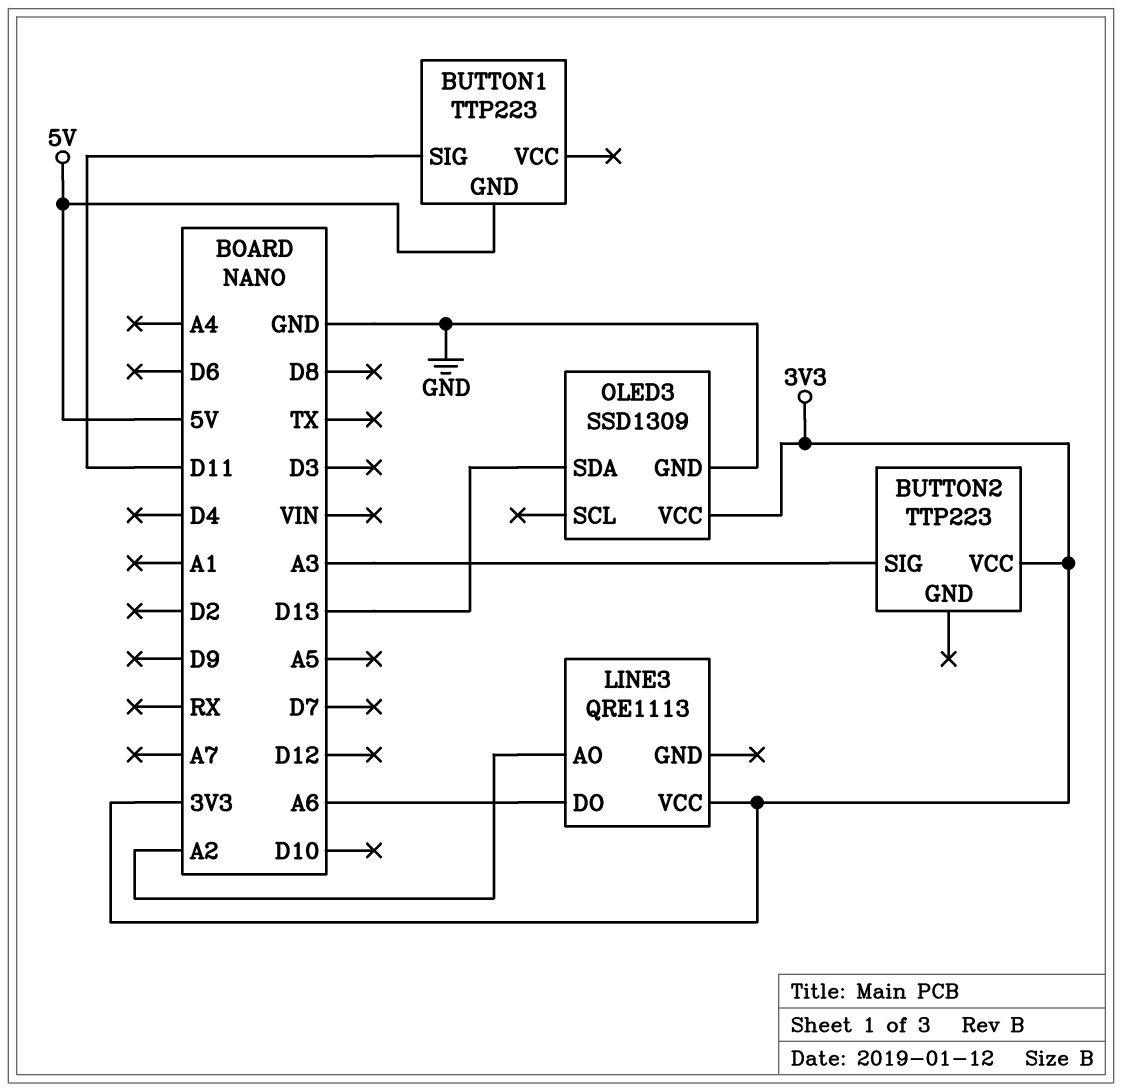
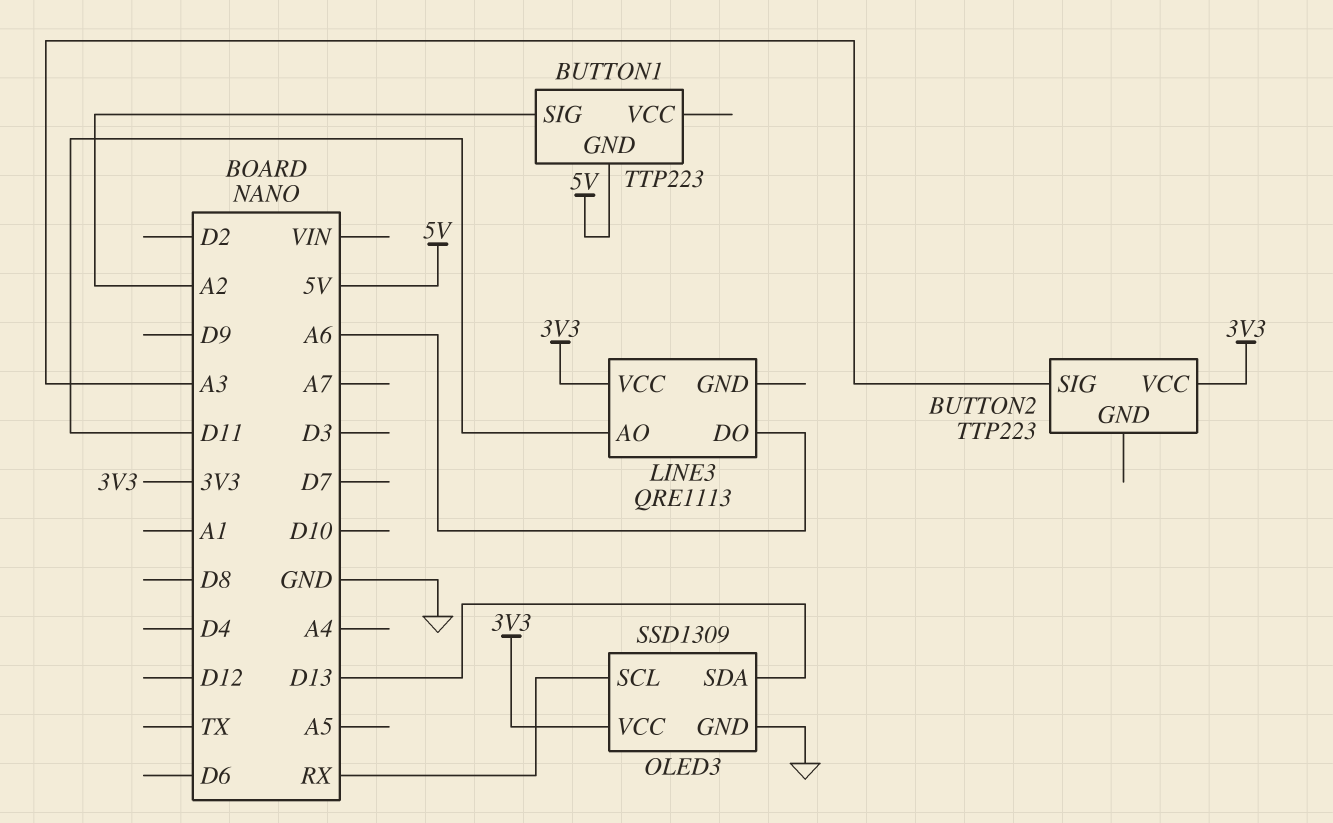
BUTTON1 pin SIG: D11 -> A2
LINE3 pin AO: A2 -> D11
OLED3 pin SCL: none -> RX

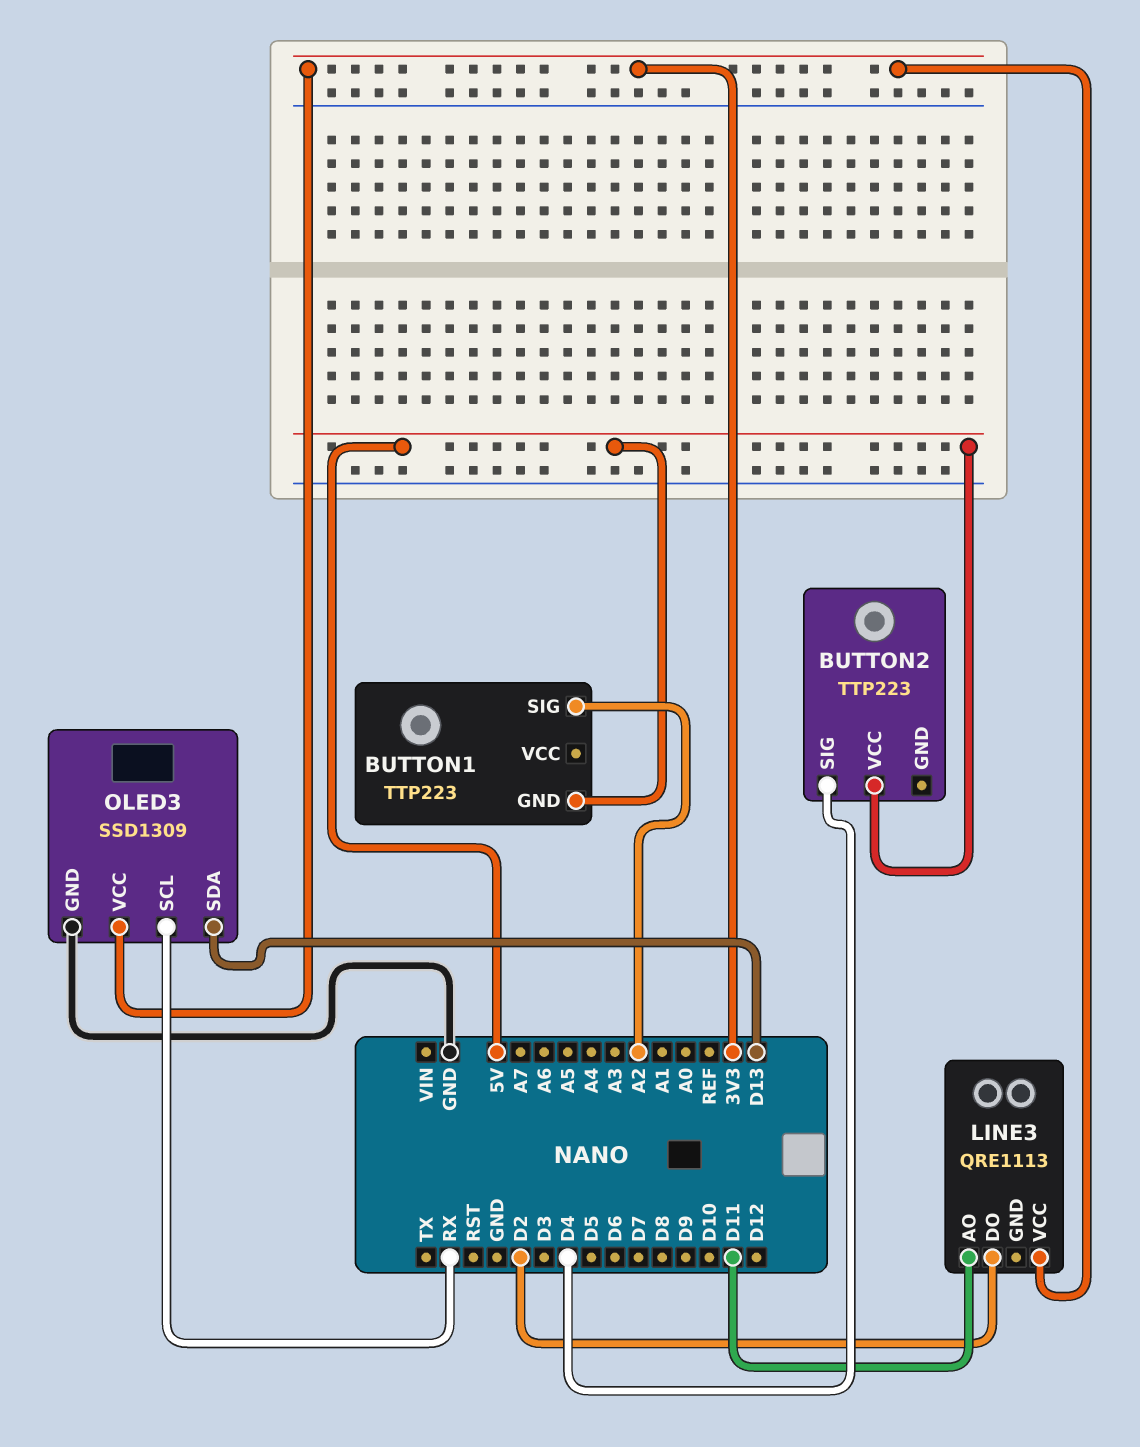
BUTTON2 pin SIG: A3 -> D4
BUTTON2 pin VCC: 3V3 -> 5V
LINE3 pin DO: A6 -> D2

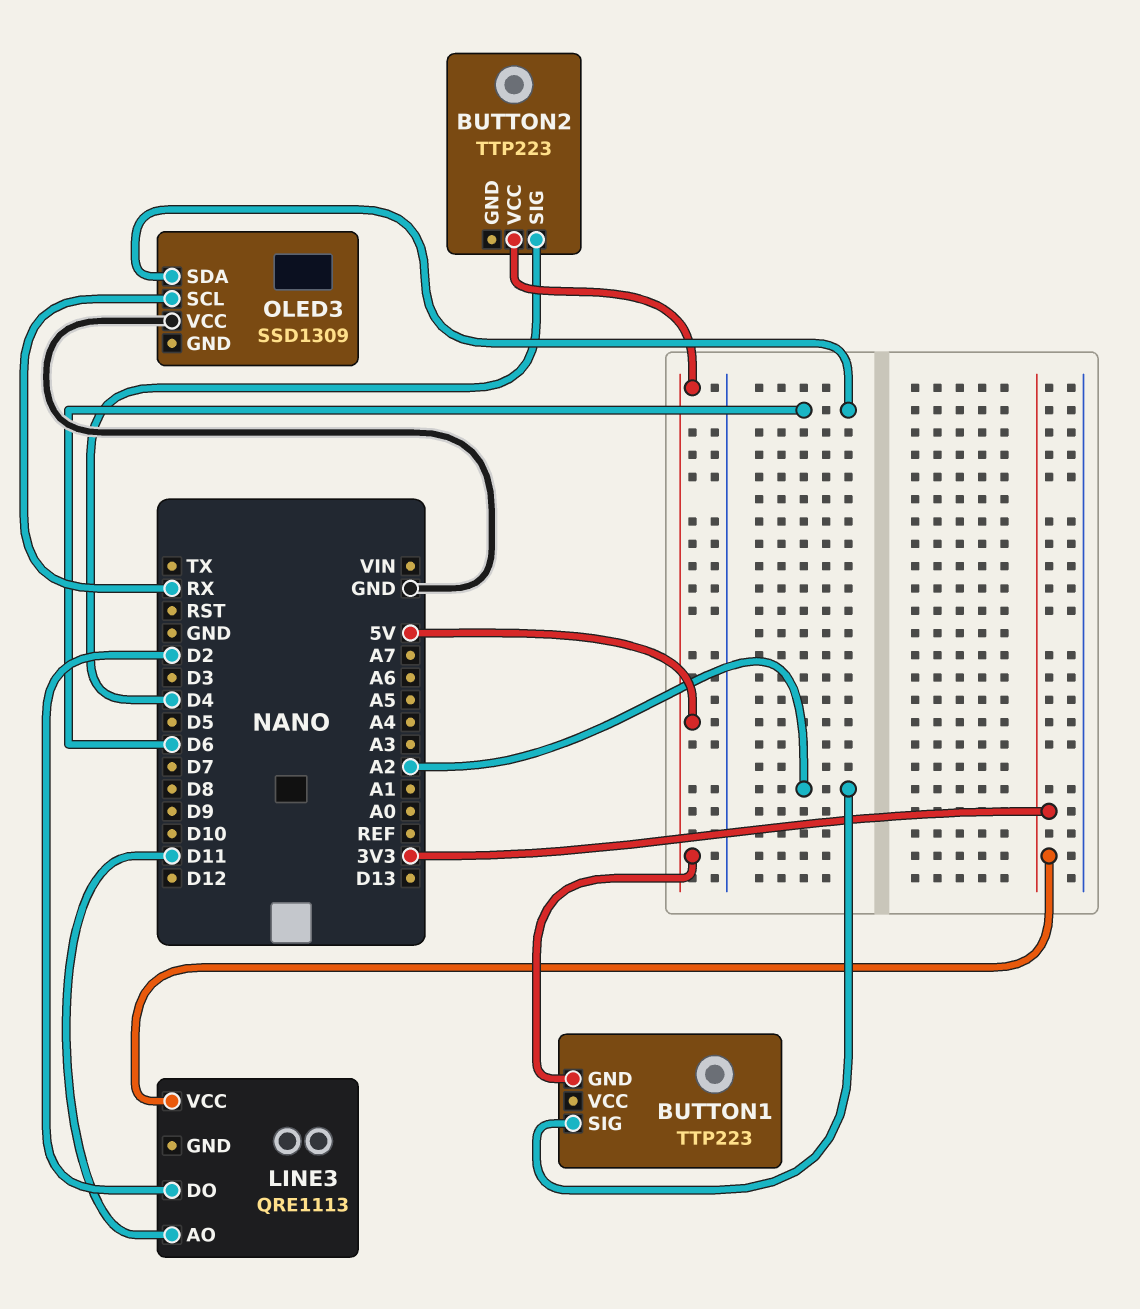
OLED3 pin GND: GND -> none
OLED3 pin SDA: D13 -> D6
OLED3 pin VCC: 3V3 -> GND

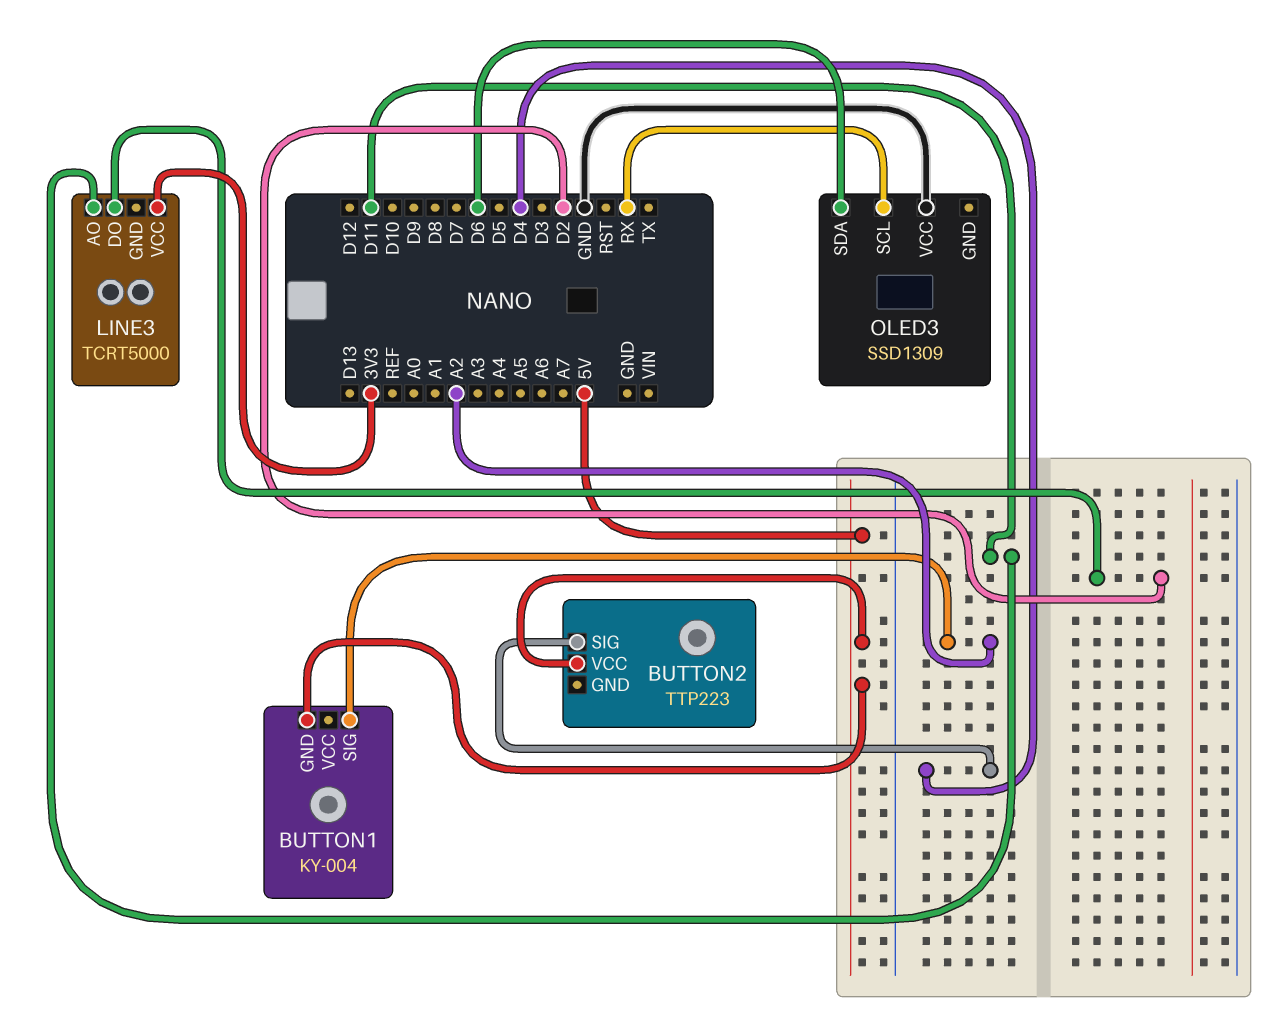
BUTTON1: TTP223 -> KY-004
LINE3: QRE1113 -> TCRT5000

